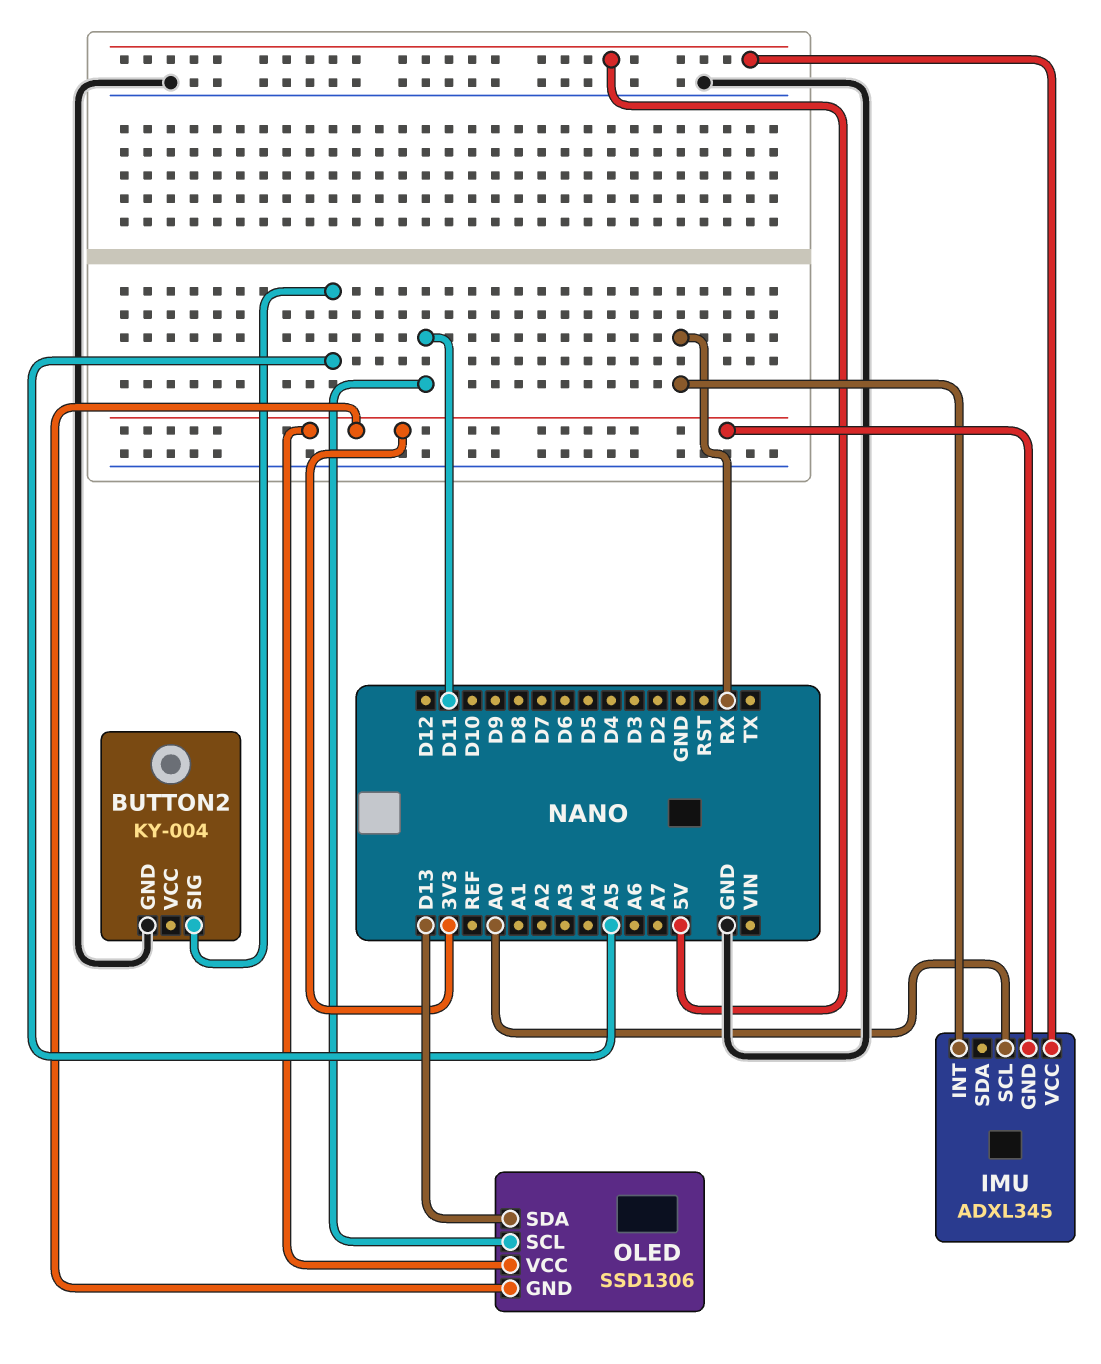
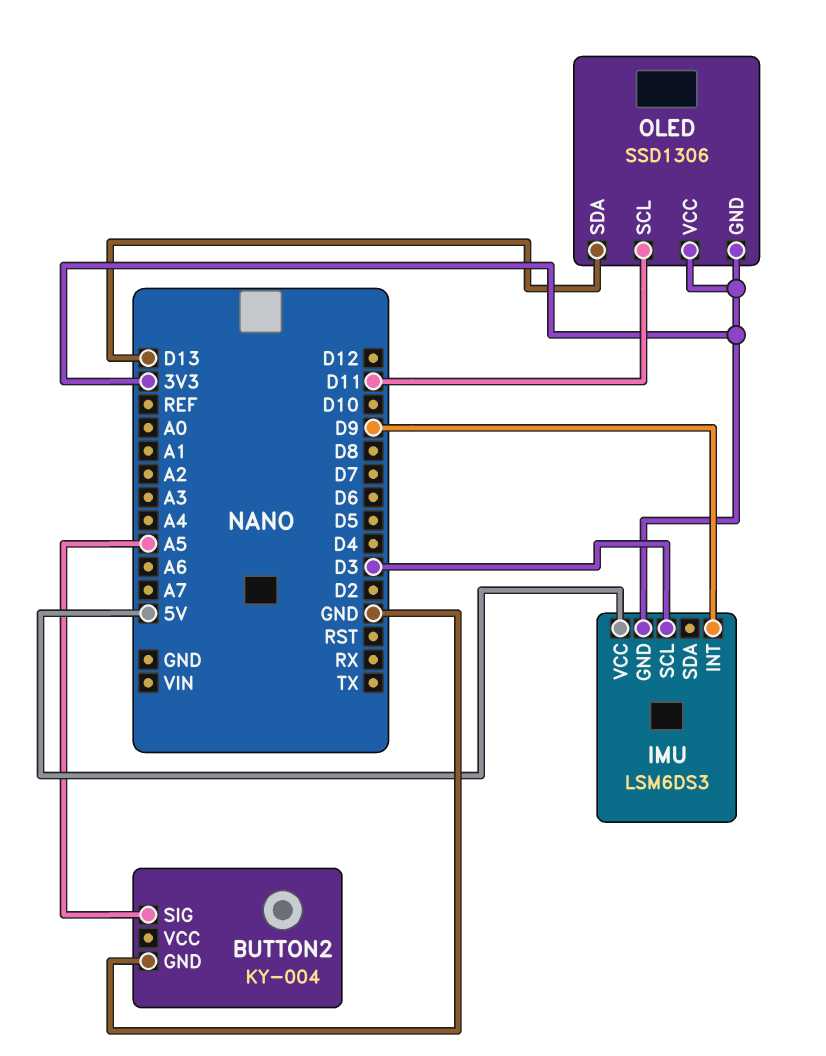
IMU: ADXL345 -> LSM6DS3
IMU pin INT: RX -> D9
IMU pin SCL: A0 -> D3

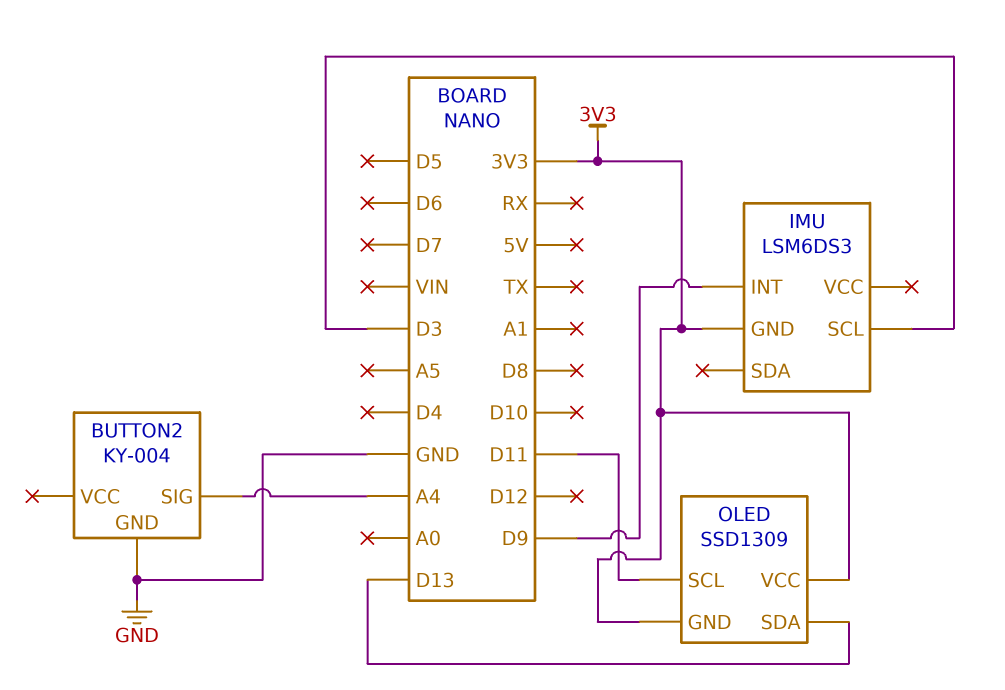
BUTTON2 pin SIG: A5 -> A4
IMU pin VCC: 5V -> none
OLED: SSD1306 -> SSD1309

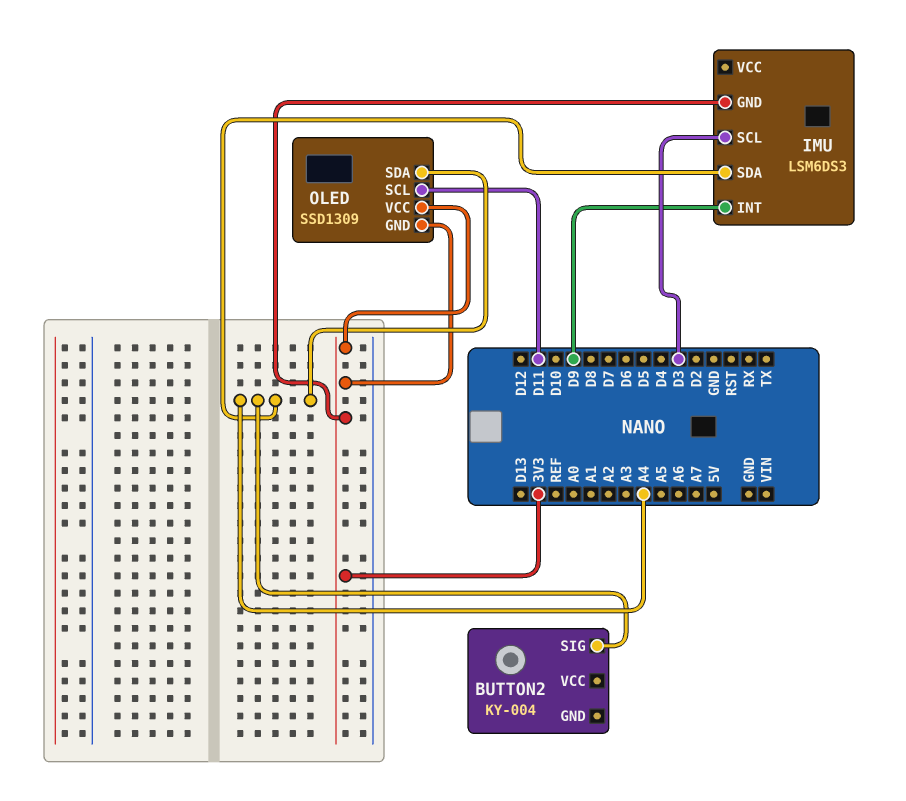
BUTTON2 pin GND: GND -> none
IMU pin SDA: none -> A4
OLED pin SDA: D13 -> A4

